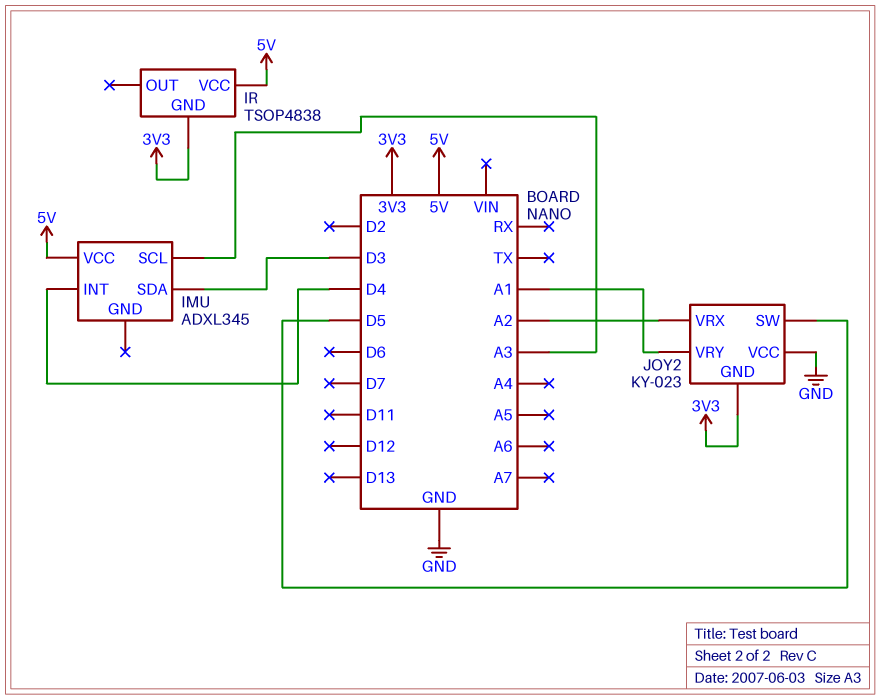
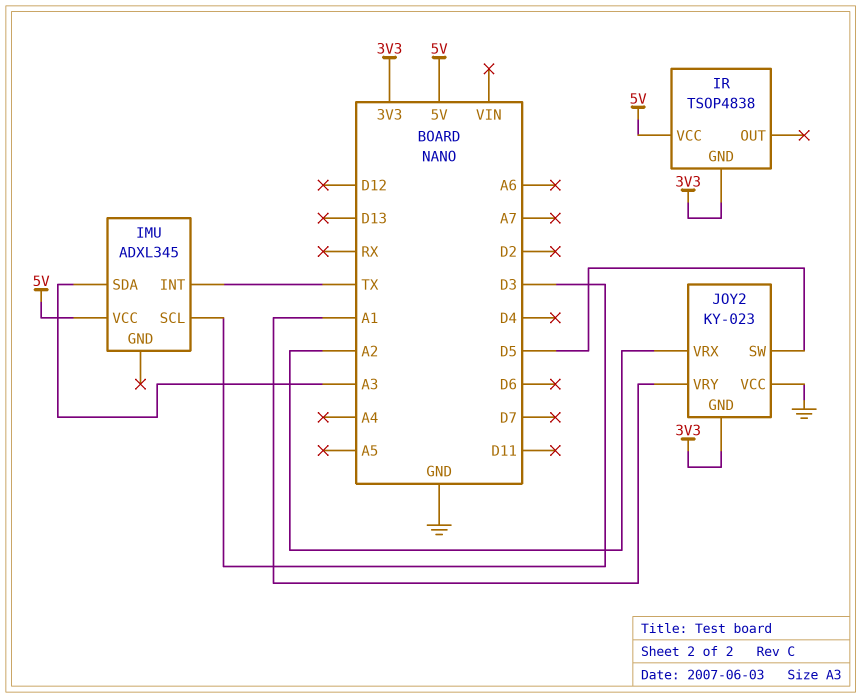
IMU pin INT: D4 -> TX
IMU pin SCL: A3 -> D3
IMU pin SDA: D3 -> A3

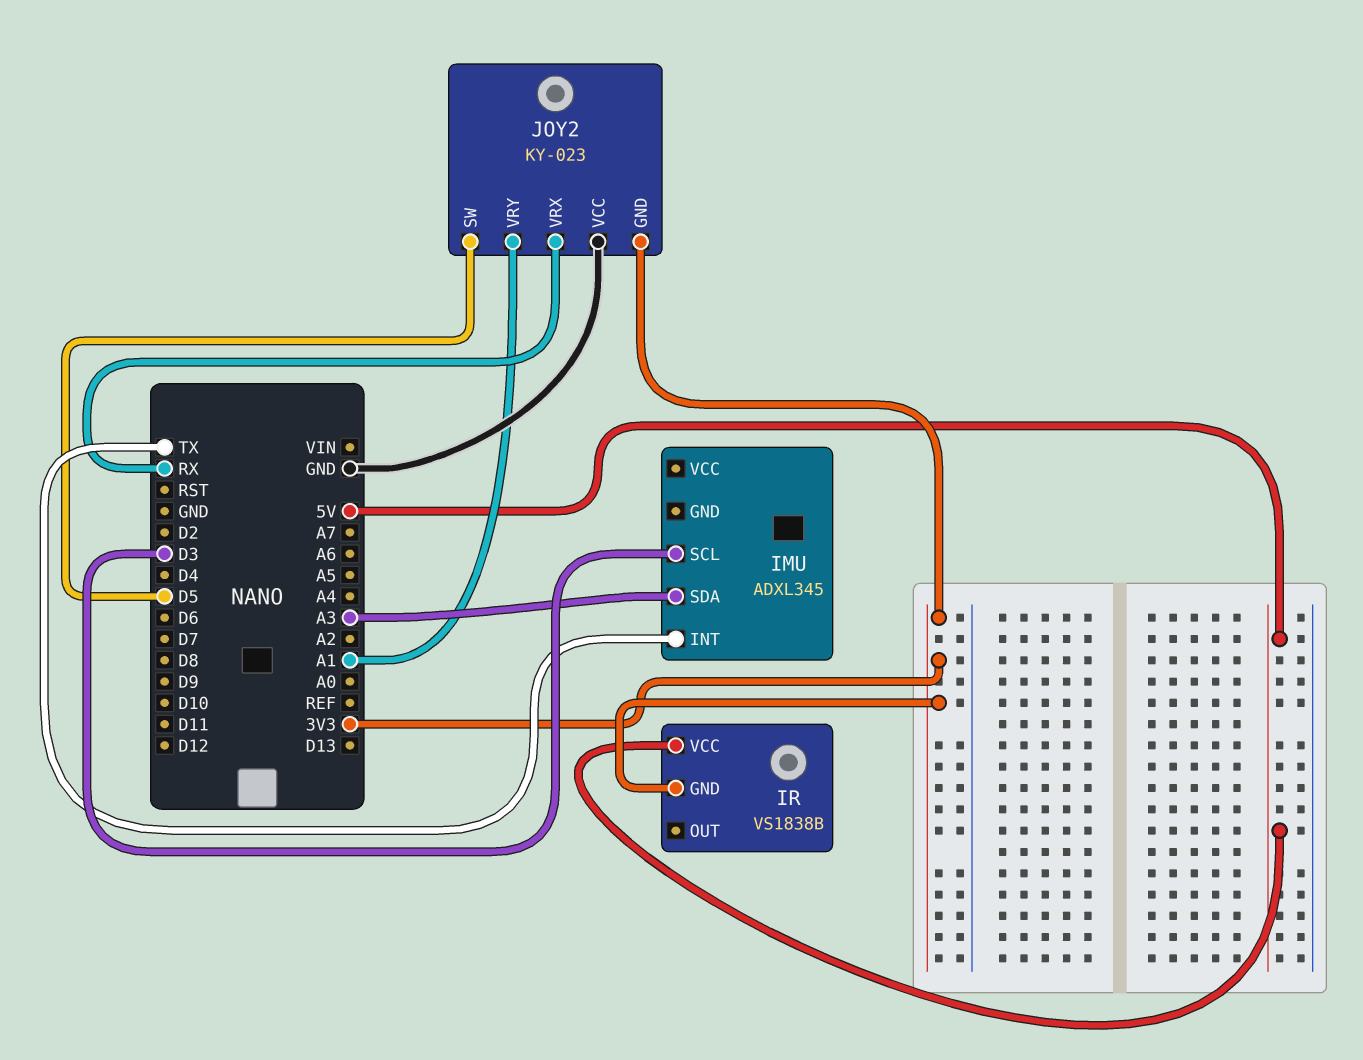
IMU pin VCC: 5V -> none
IR: TSOP4838 -> VS1838B
JOY2 pin VRX: A2 -> RX

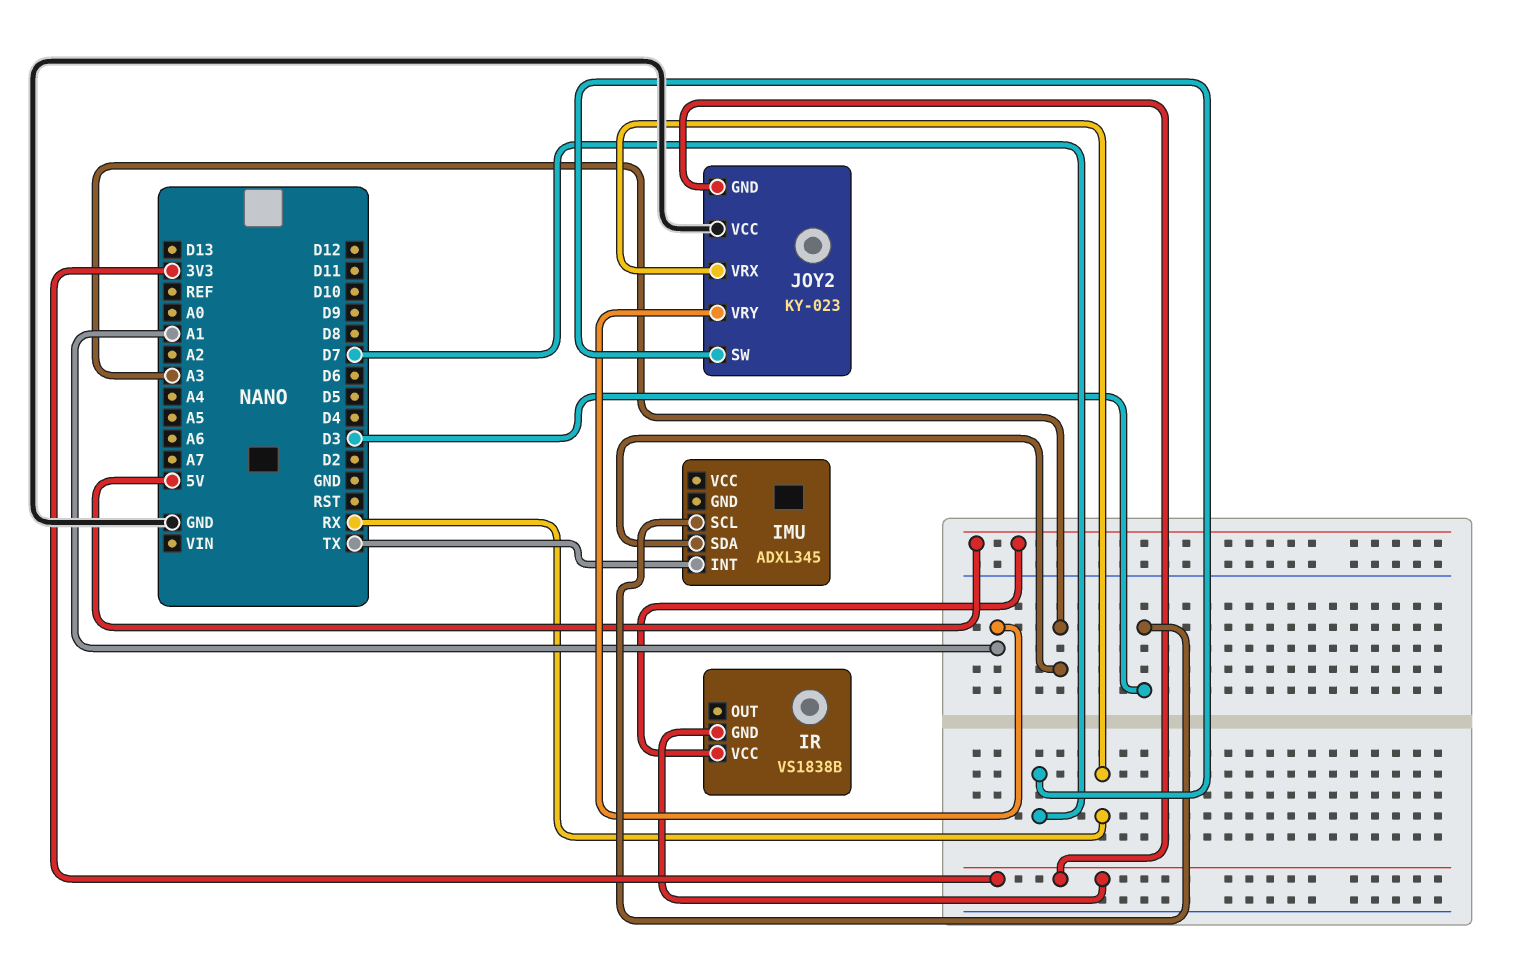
JOY2 pin SW: D5 -> D7

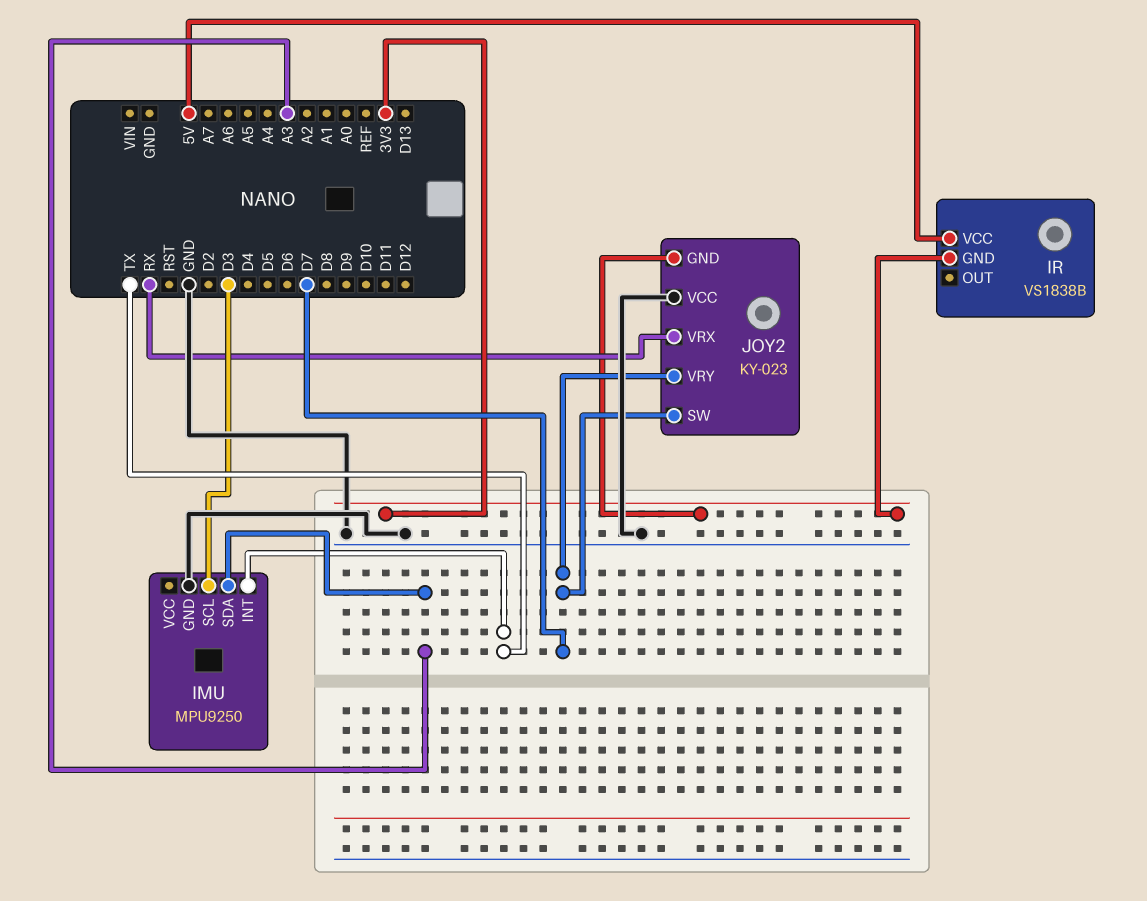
IMU: ADXL345 -> MPU9250
IMU pin GND: none -> GND
JOY2 pin VRY: A1 -> D7

